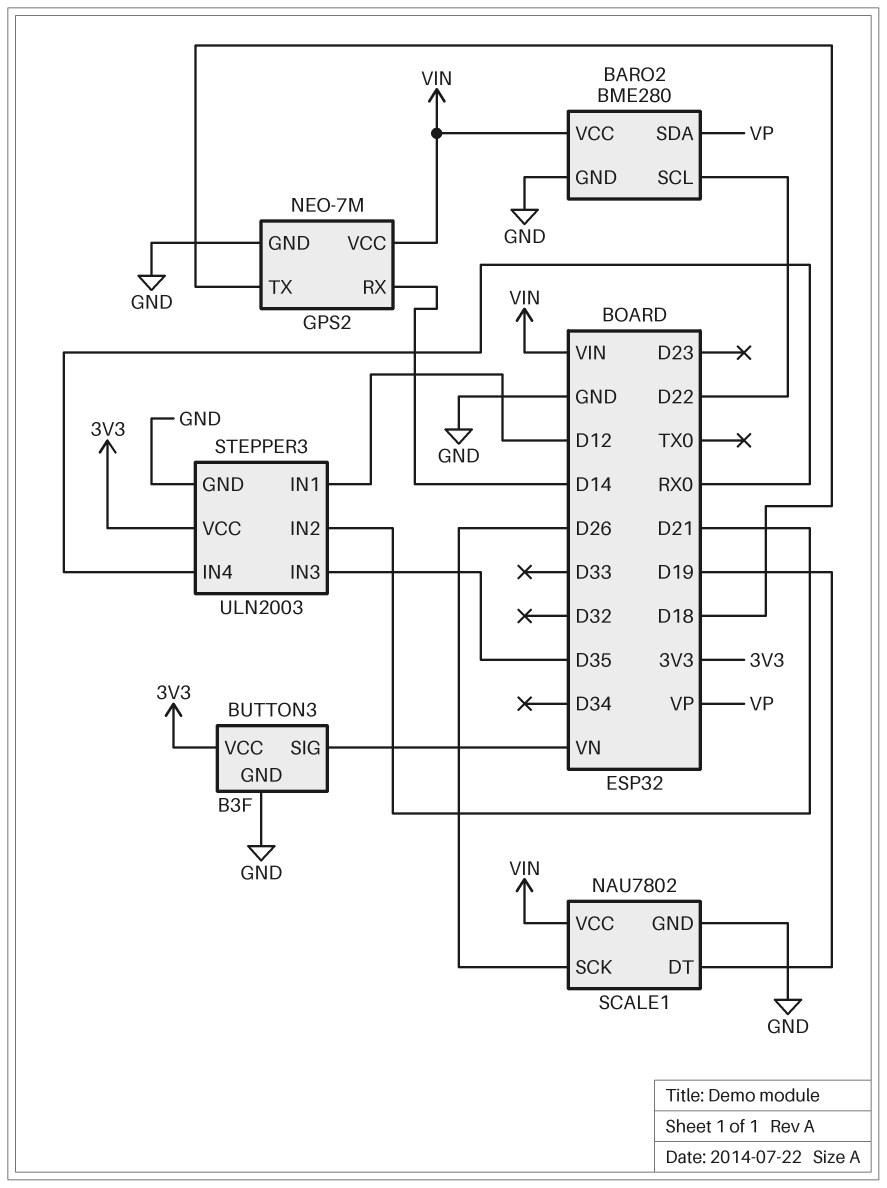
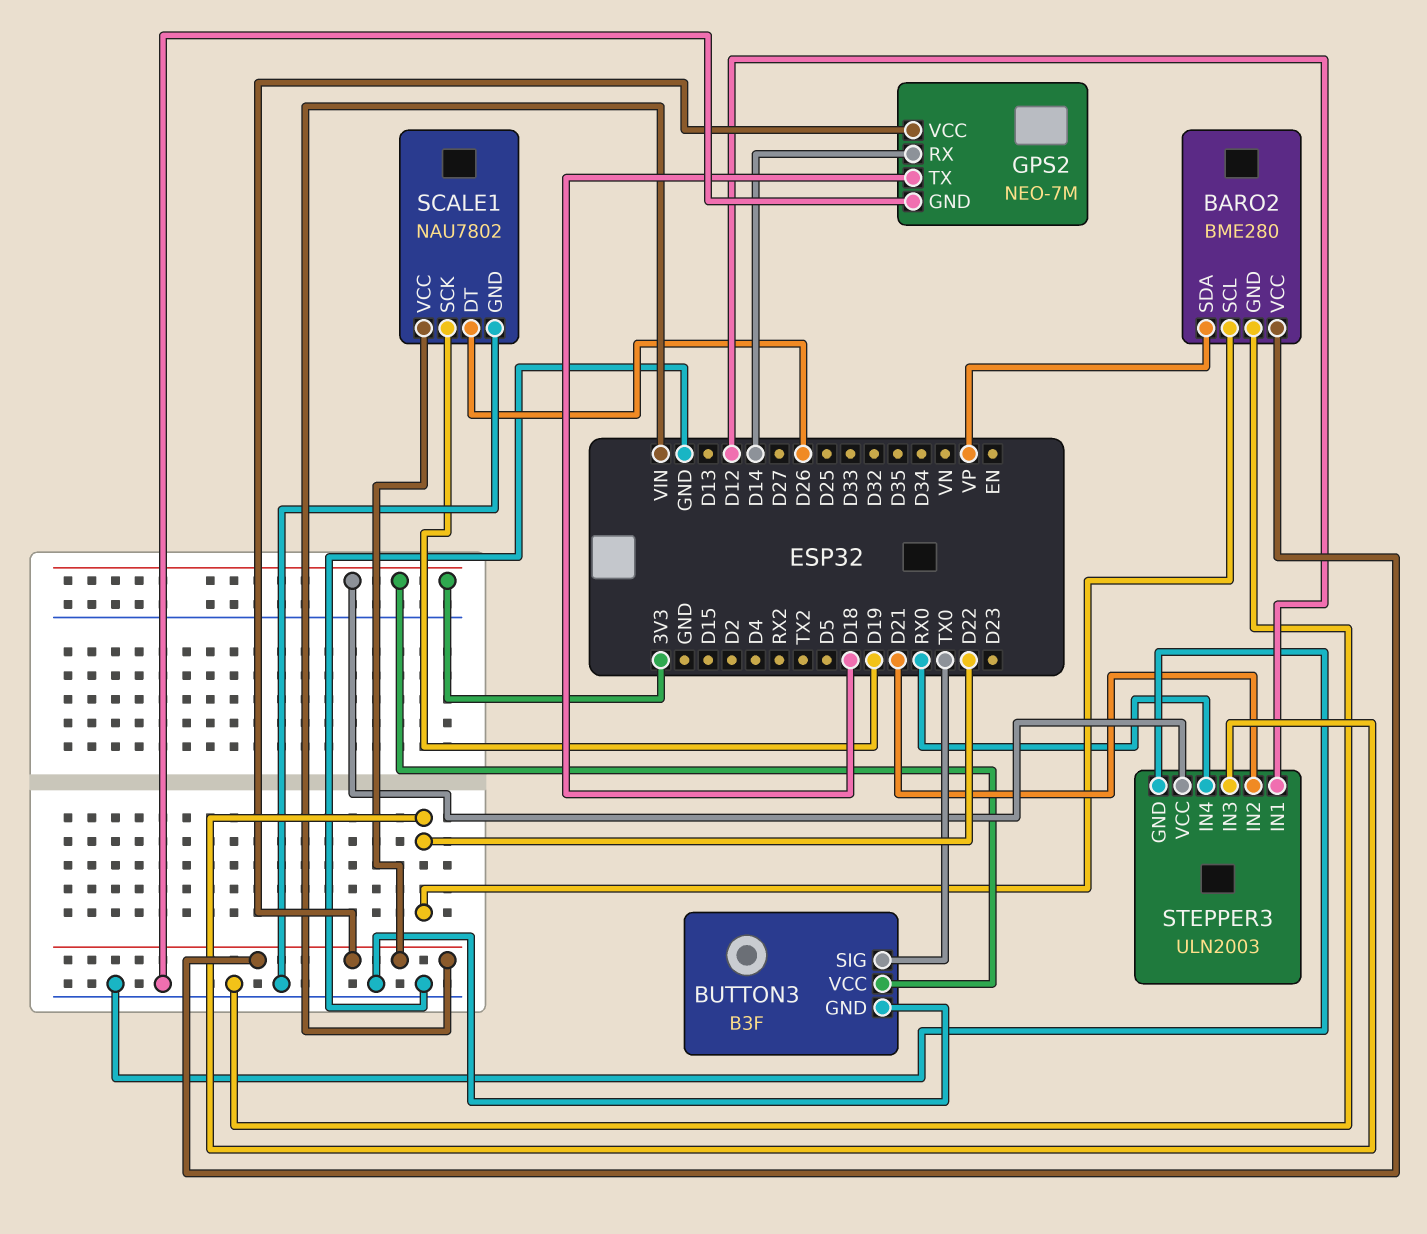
BUTTON3 pin SIG: VN -> TX0
SCALE1 pin DT: D19 -> D26
SCALE1 pin SCK: D26 -> D19
STEPPER3 pin IN3: D35 -> D22

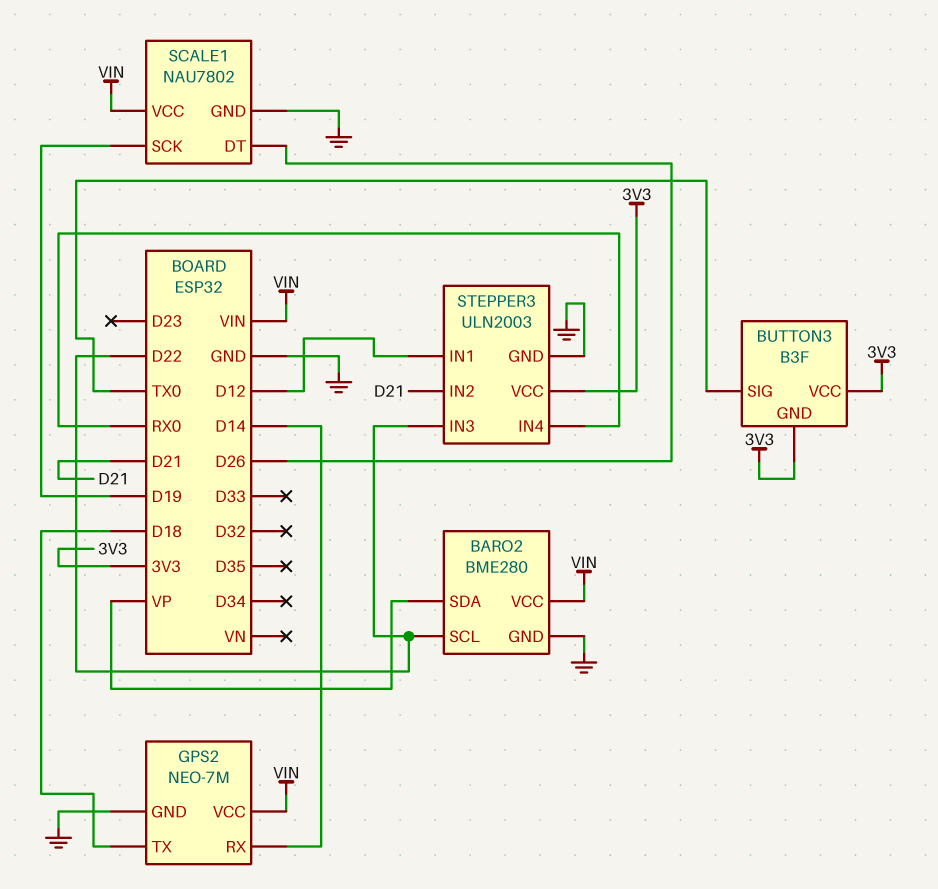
BUTTON3 pin GND: GND -> 3V3

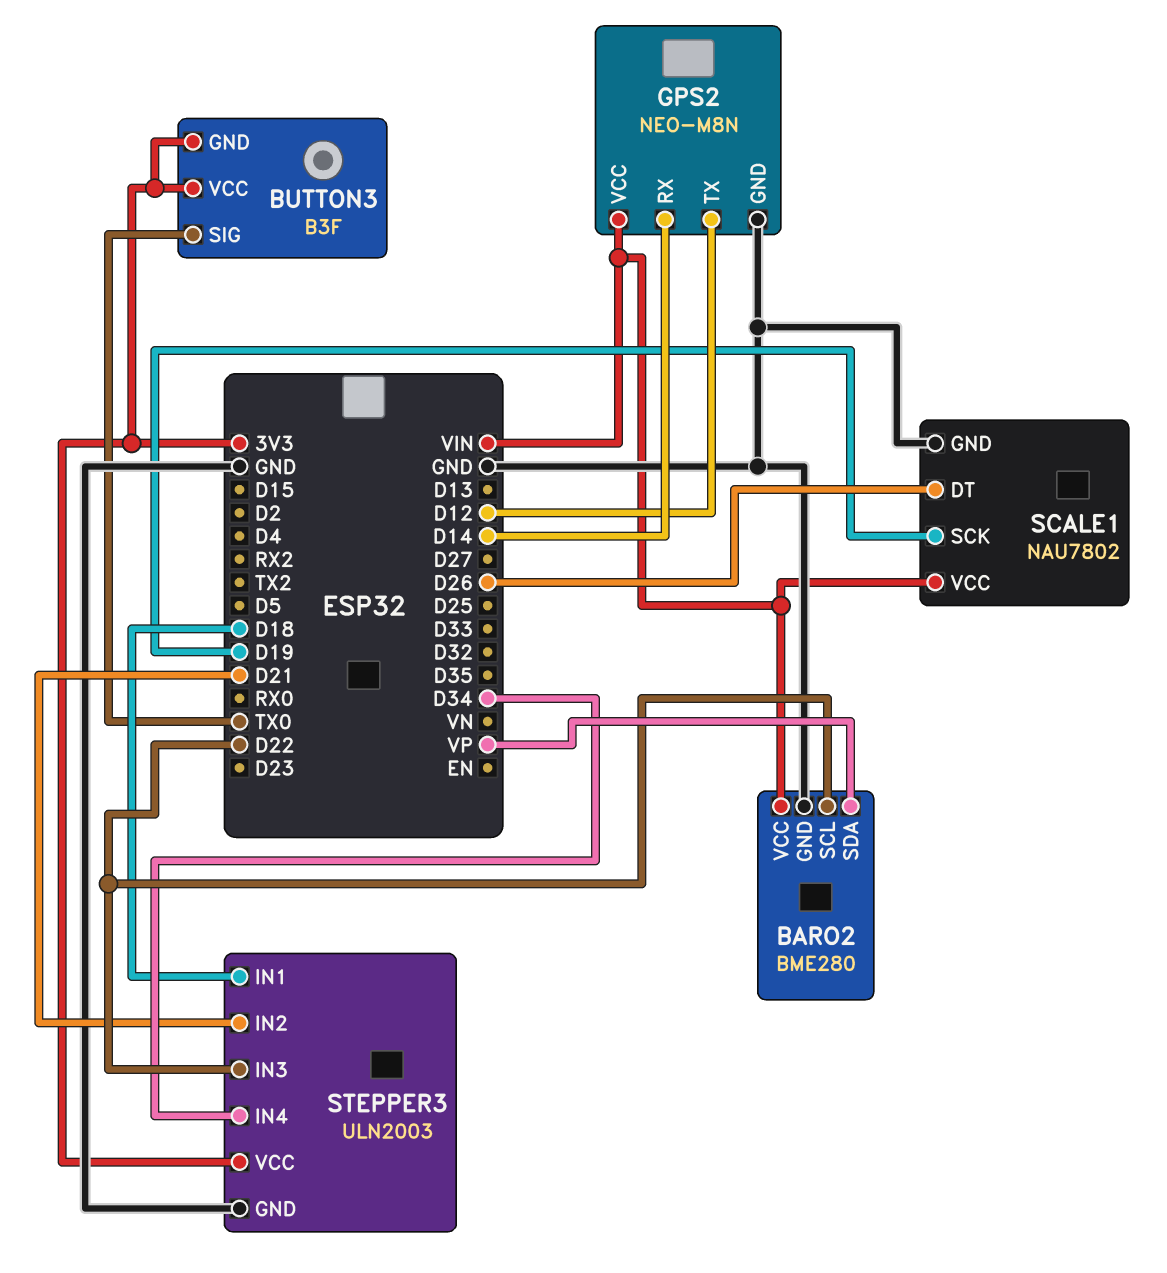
GPS2: NEO-7M -> NEO-M8N
GPS2 pin TX: D18 -> D12
STEPPER3 pin IN1: D12 -> D18
STEPPER3 pin IN4: RX0 -> D34

